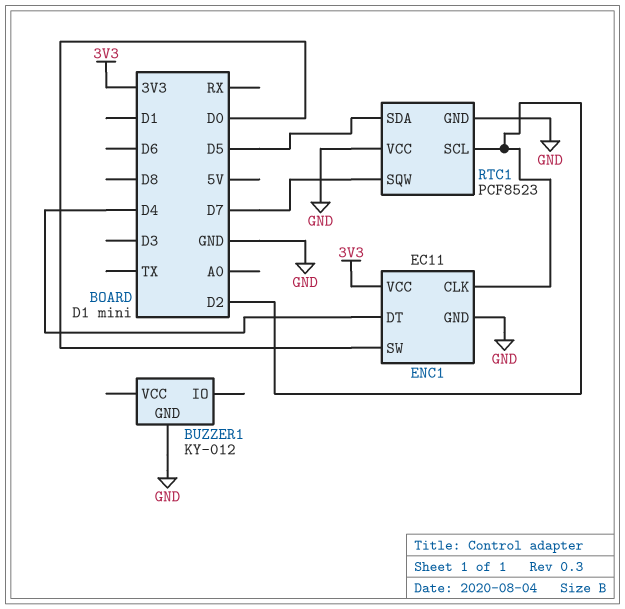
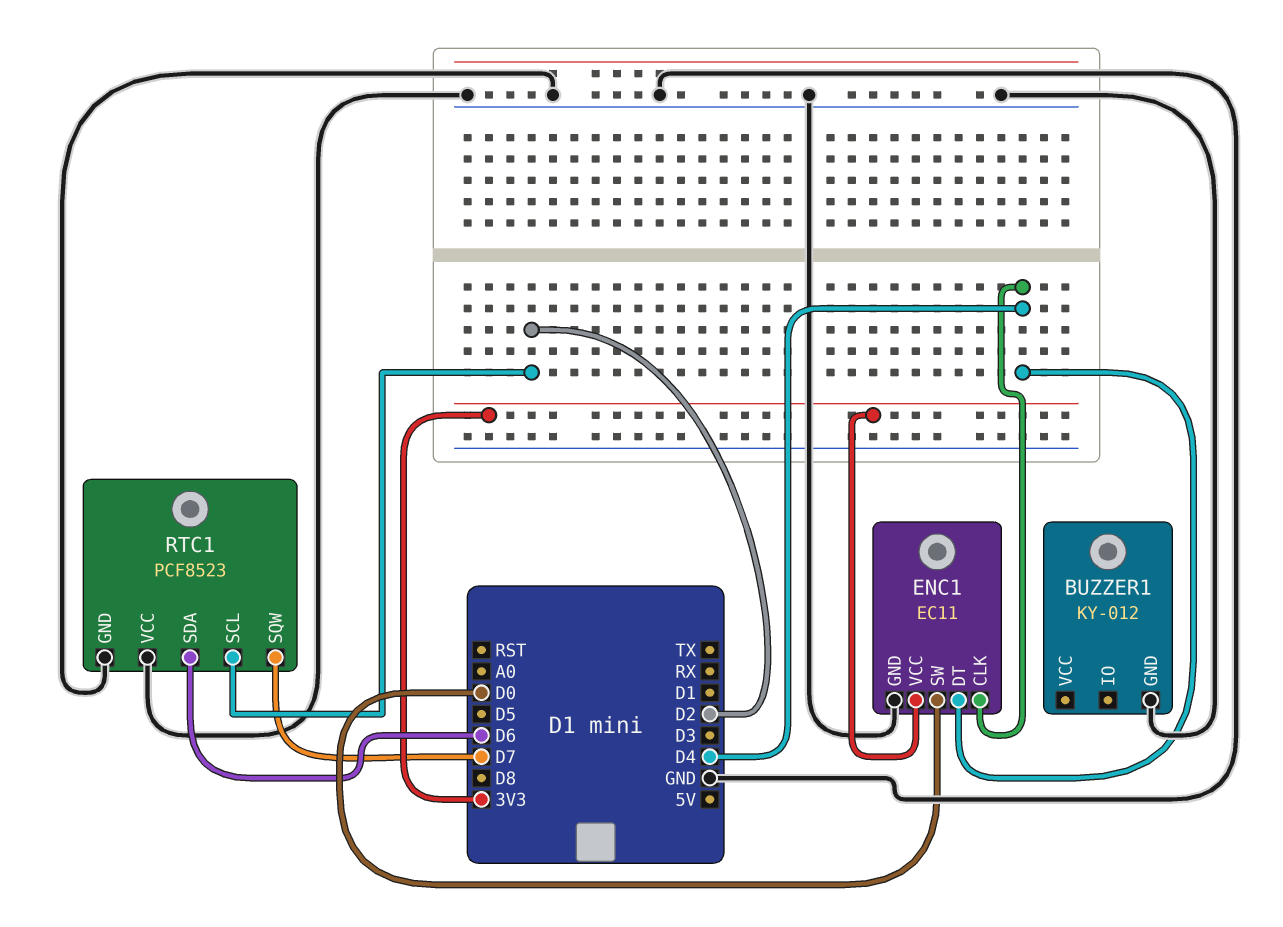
ENC1 pin CLK: D2 -> D4
RTC1 pin SDA: D5 -> D6

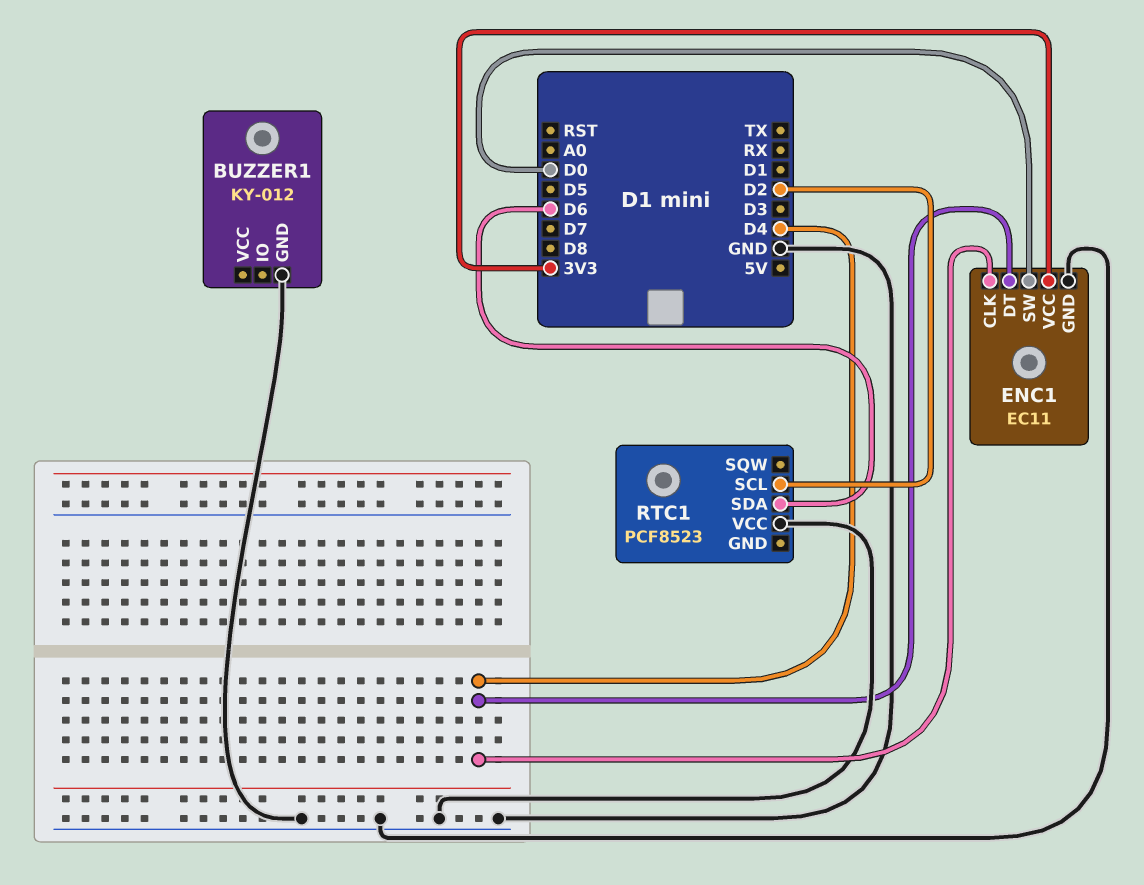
RTC1 pin GND: GND -> none
RTC1 pin SQW: D7 -> none

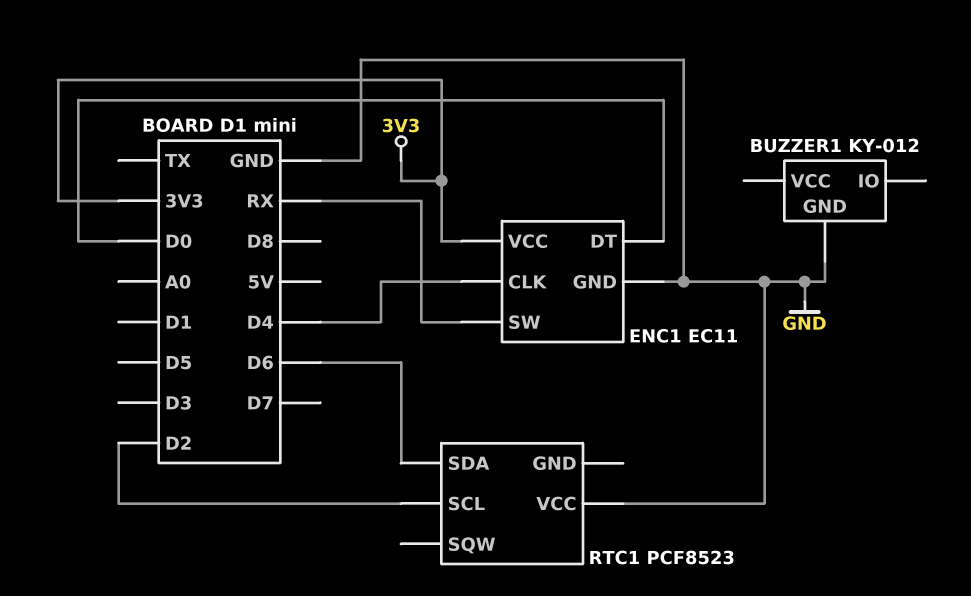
ENC1 pin DT: D4 -> D0
ENC1 pin SW: D0 -> RX

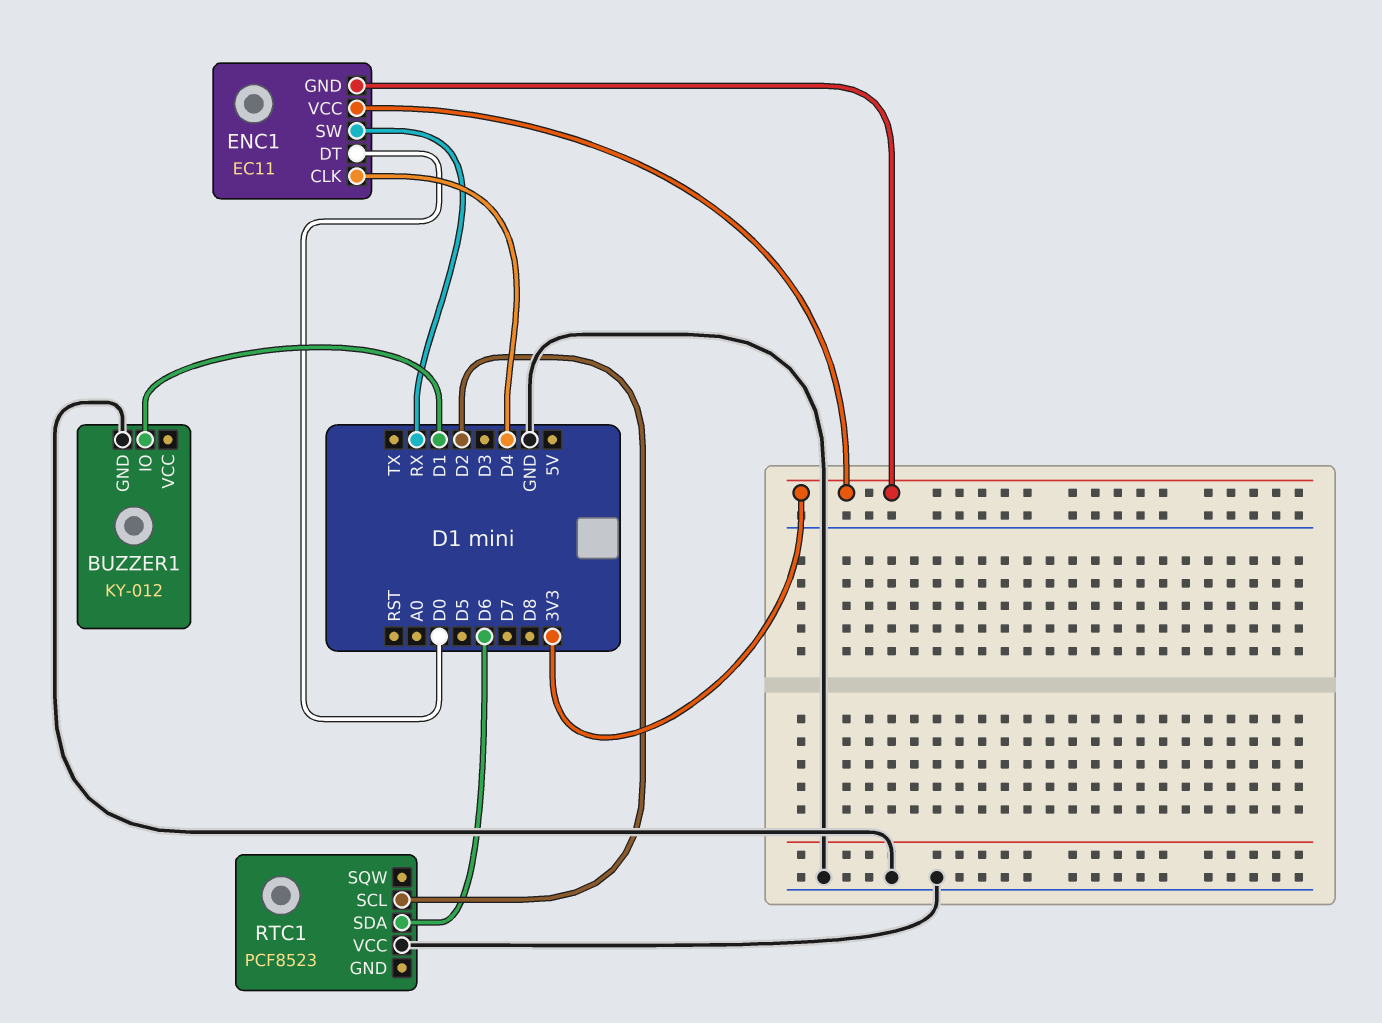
BUZZER1 pin IO: none -> D1
ENC1 pin GND: GND -> 3V3

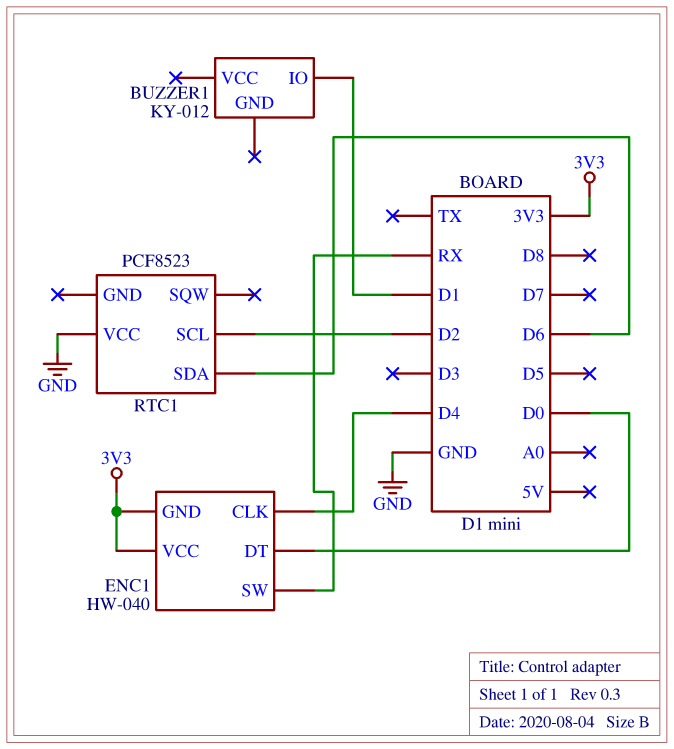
BUZZER1 pin GND: GND -> none
ENC1: EC11 -> HW-040

